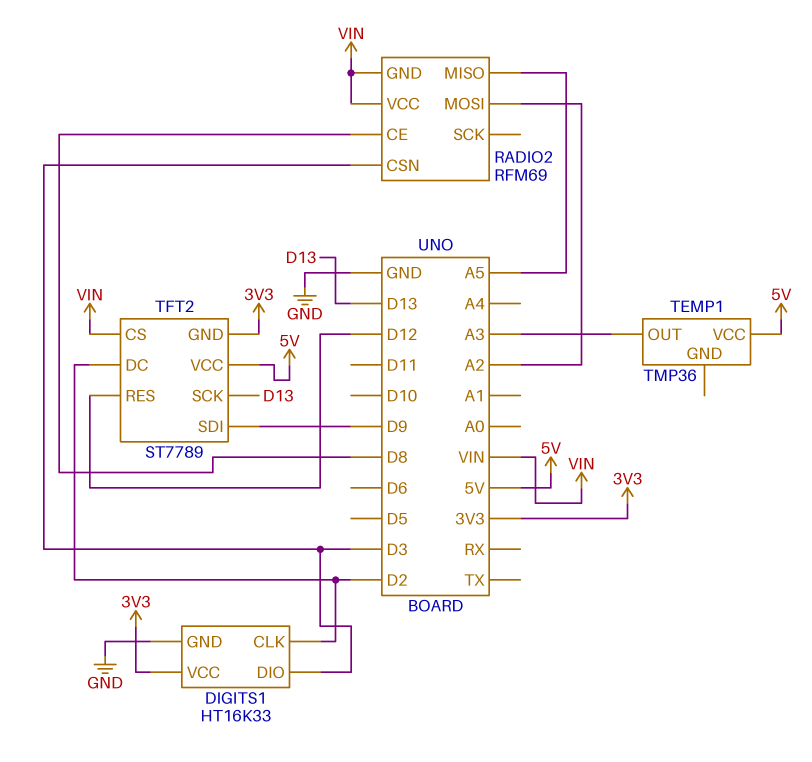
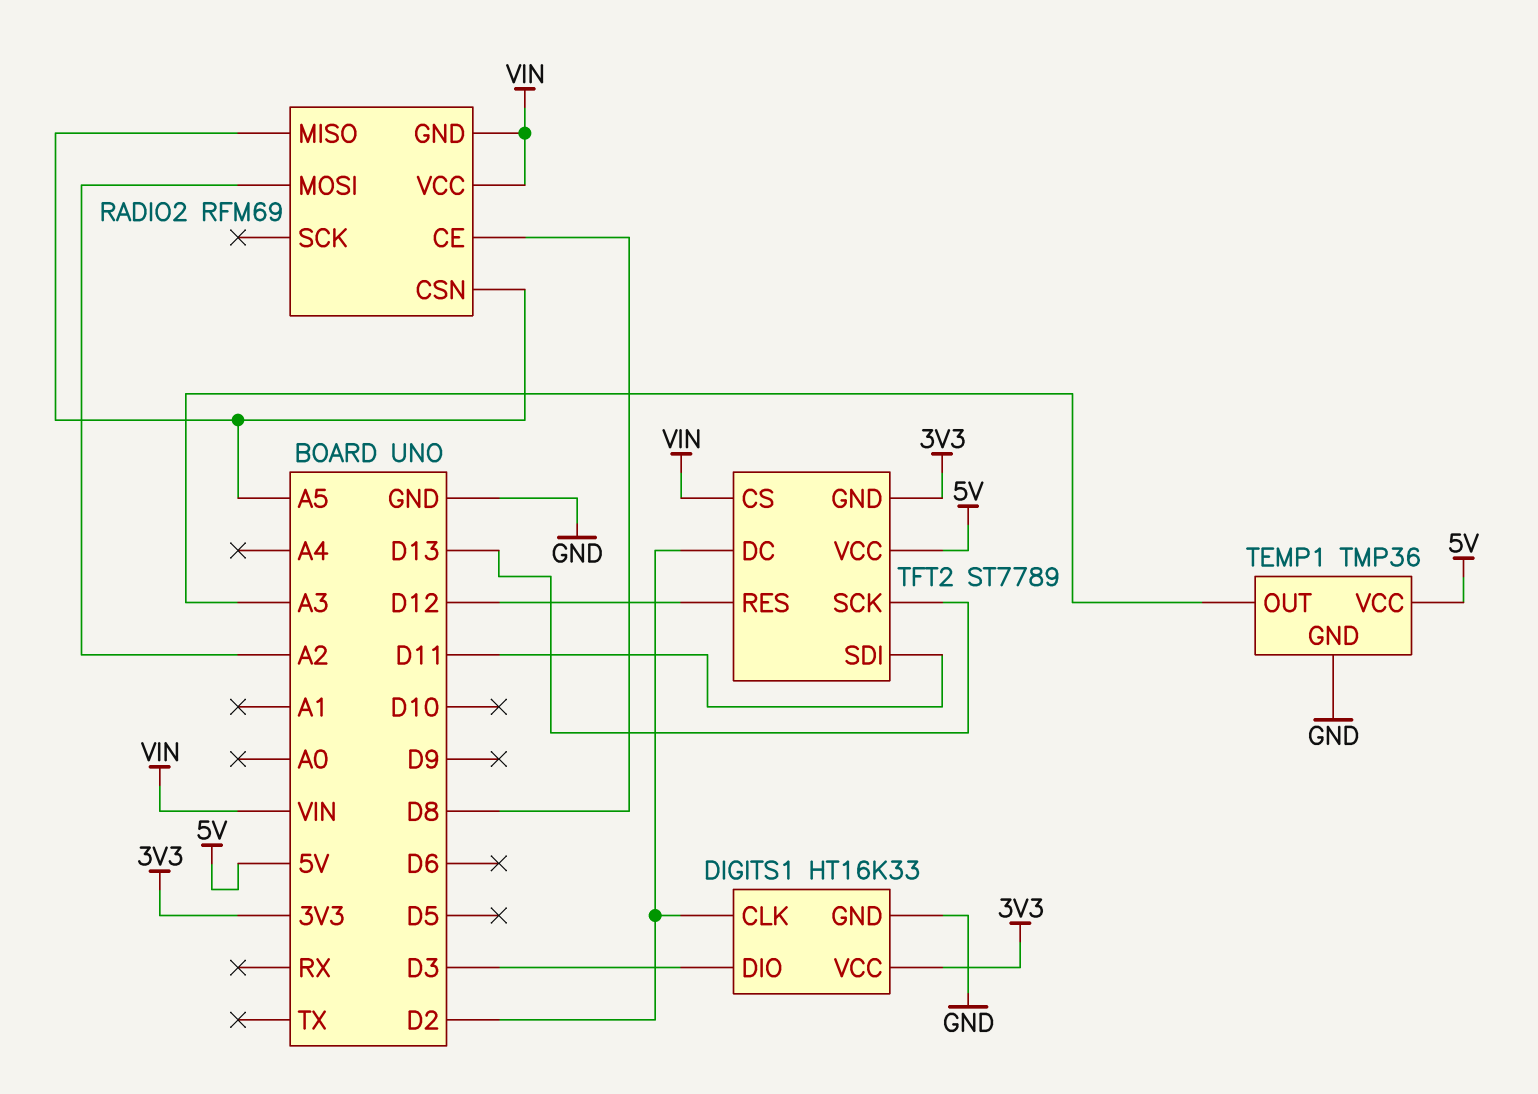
RADIO2 pin CSN: D3 -> A5
TEMP1 pin GND: none -> GND
TFT2 pin SDI: D9 -> D11

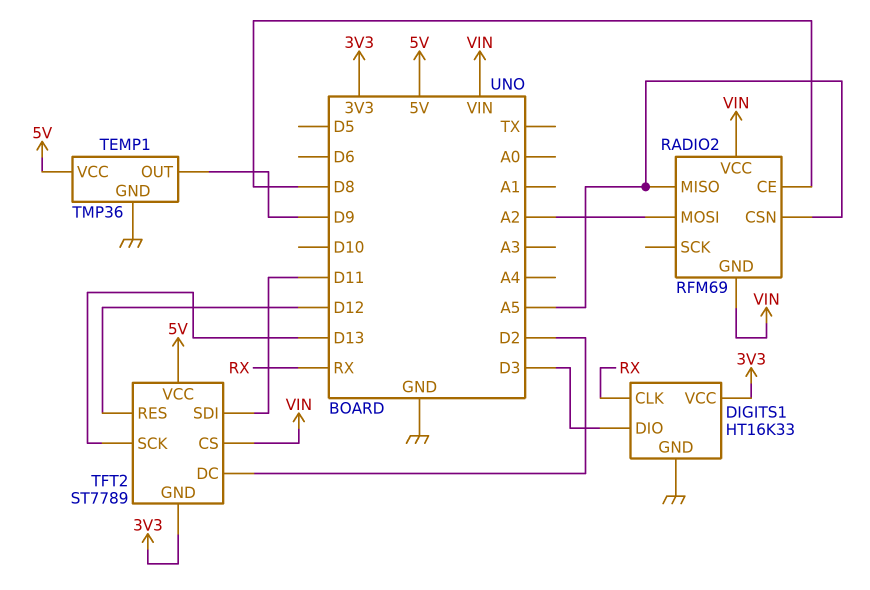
DIGITS1 pin CLK: D2 -> RX
TEMP1 pin OUT: A3 -> D9

